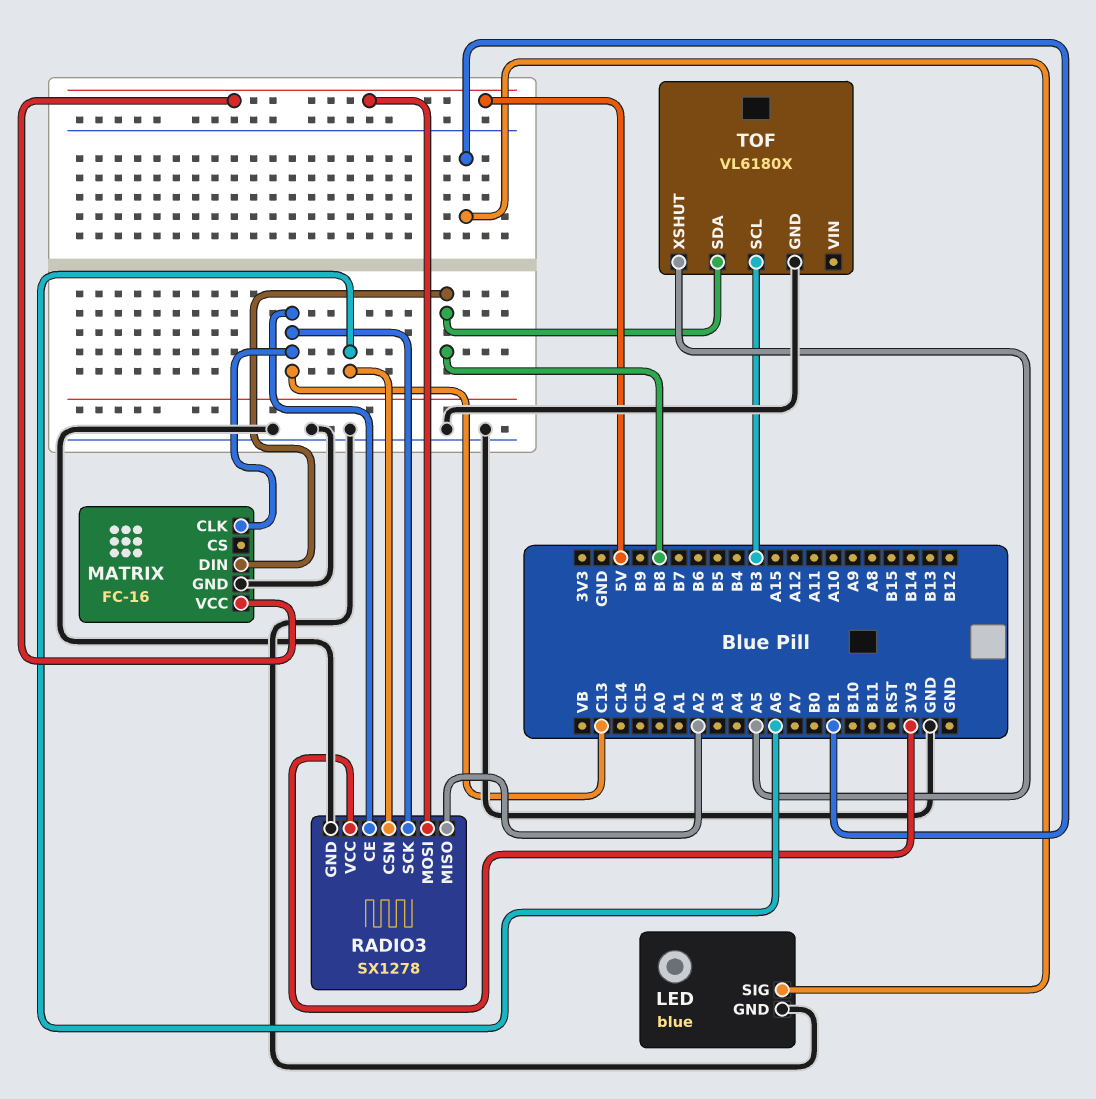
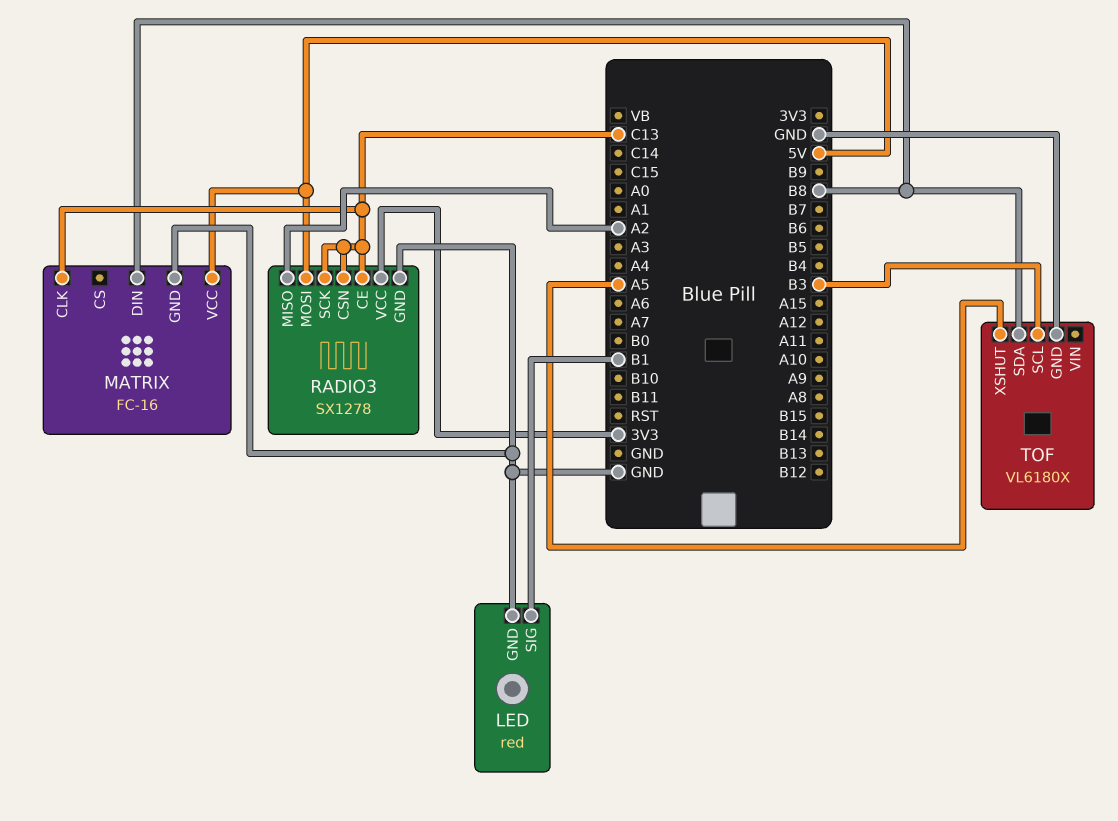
LED: blue -> red
RADIO3 pin CSN: A6 -> C13

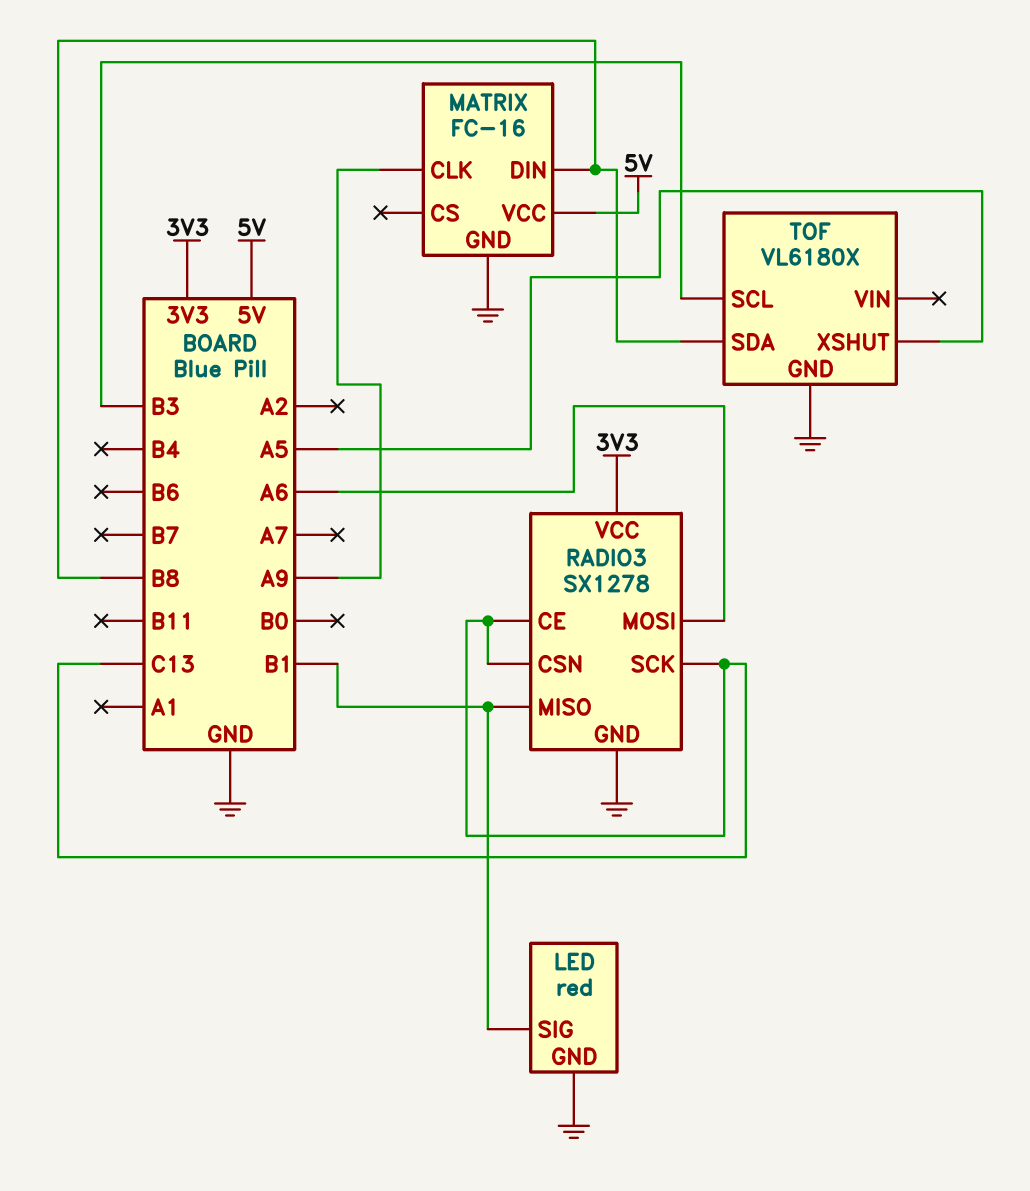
MATRIX pin CLK: C13 -> A9
RADIO3 pin MISO: A2 -> B1
RADIO3 pin MOSI: 5V -> A6

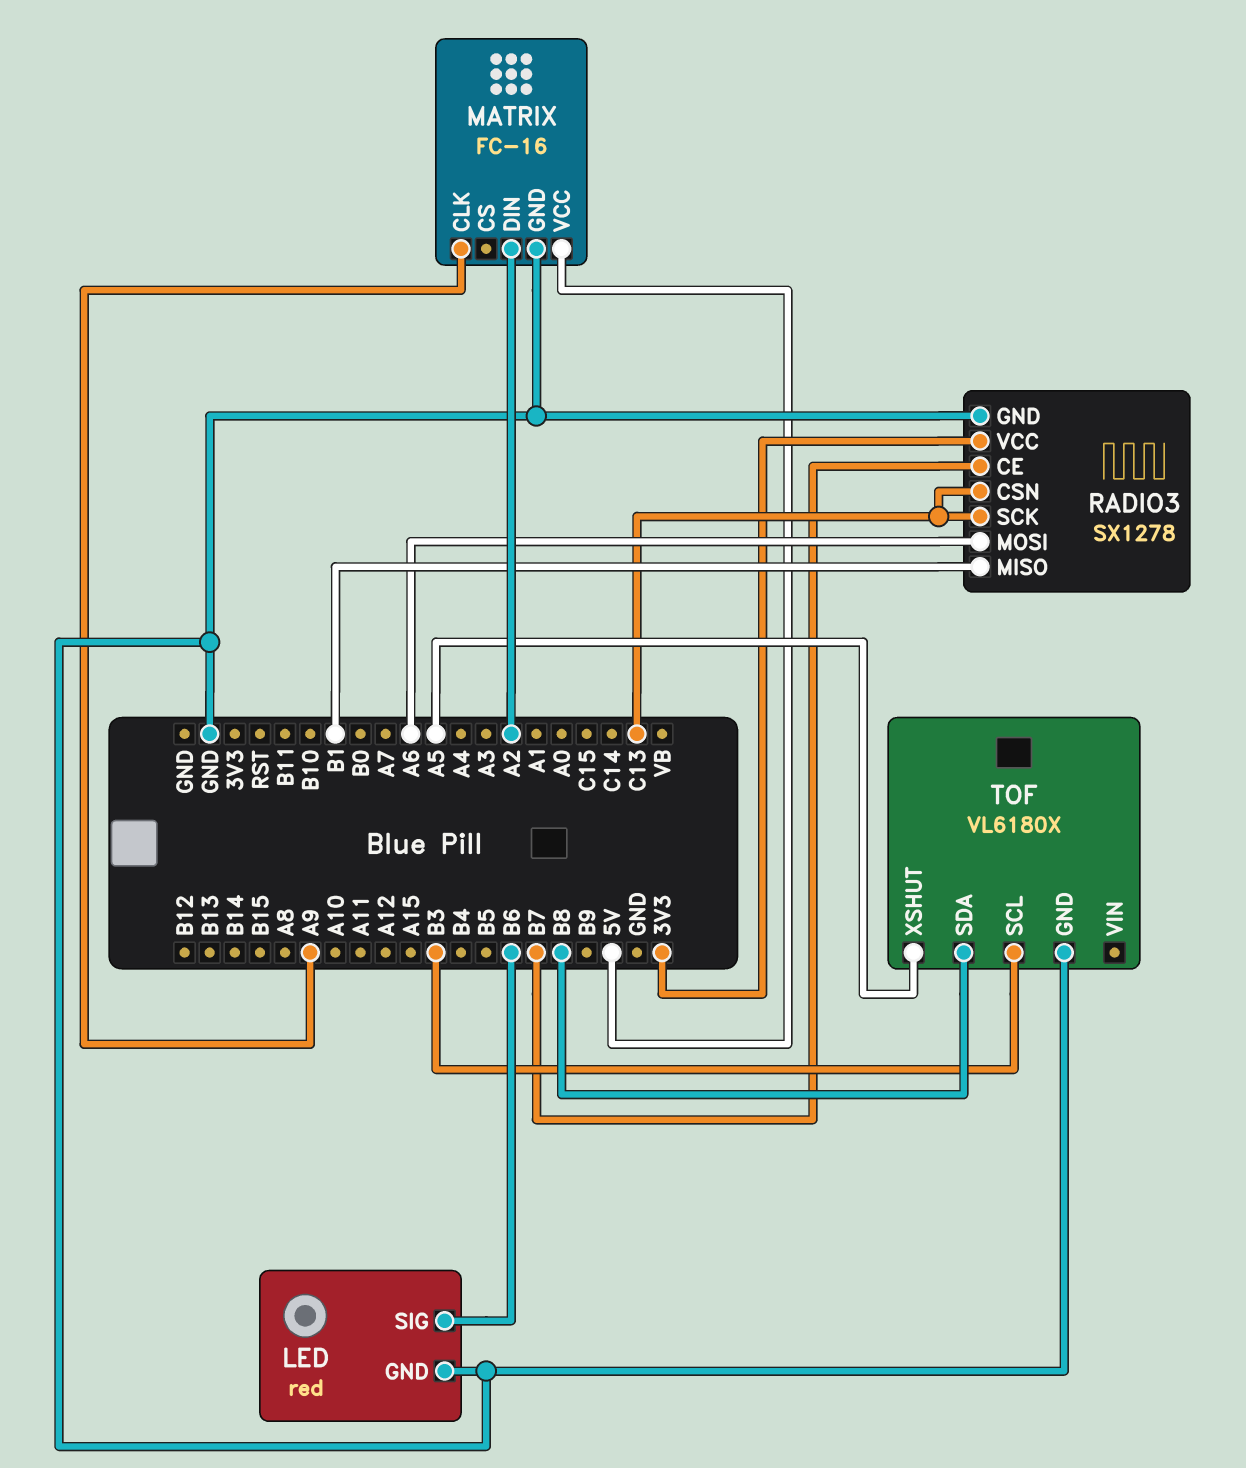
LED pin SIG: B1 -> B6
MATRIX pin DIN: B8 -> A2
RADIO3 pin CE: C13 -> B7

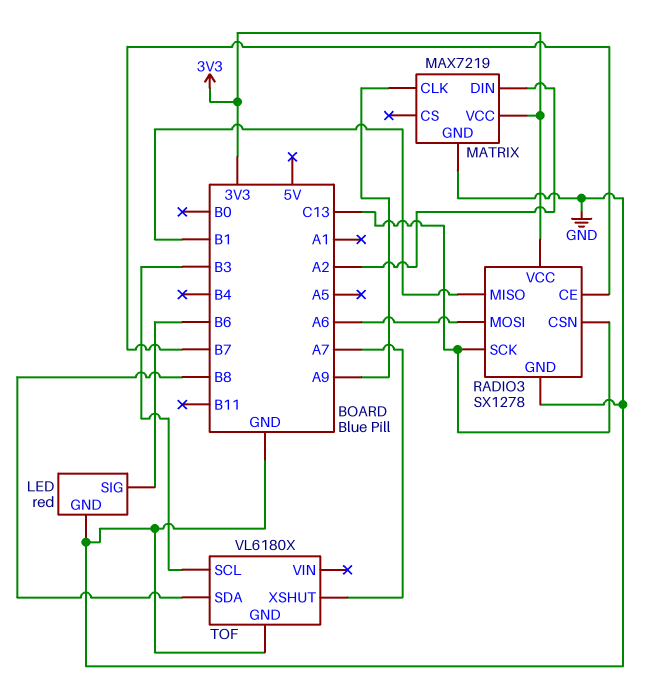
MATRIX: FC-16 -> MAX7219
MATRIX pin VCC: 5V -> 3V3
TOF pin XSHUT: A5 -> A7

